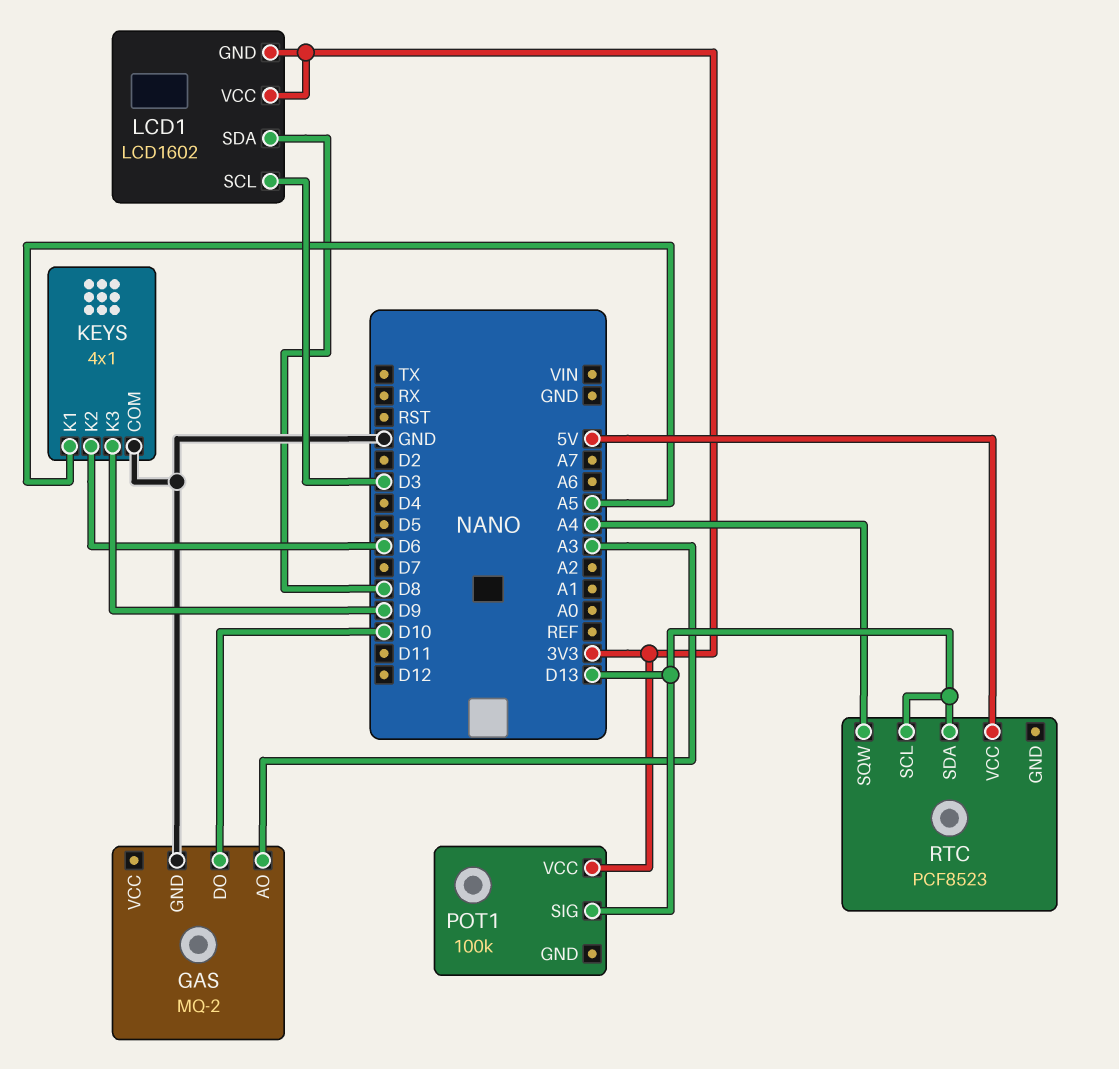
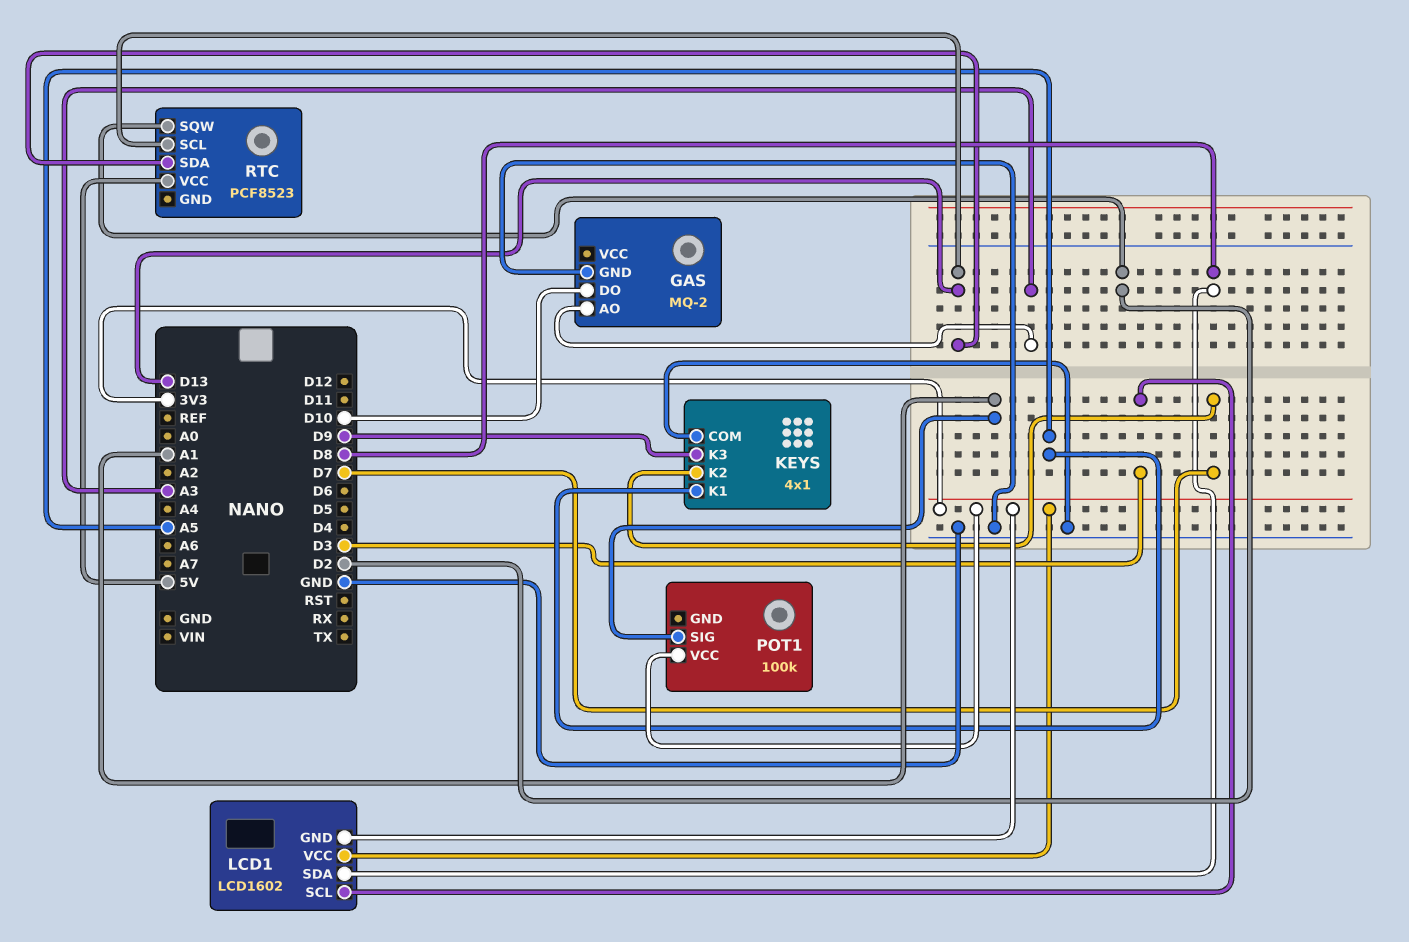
KEYS pin K2: D6 -> D7
POT1 pin SIG: D13 -> A1
RTC pin SQW: A4 -> D2

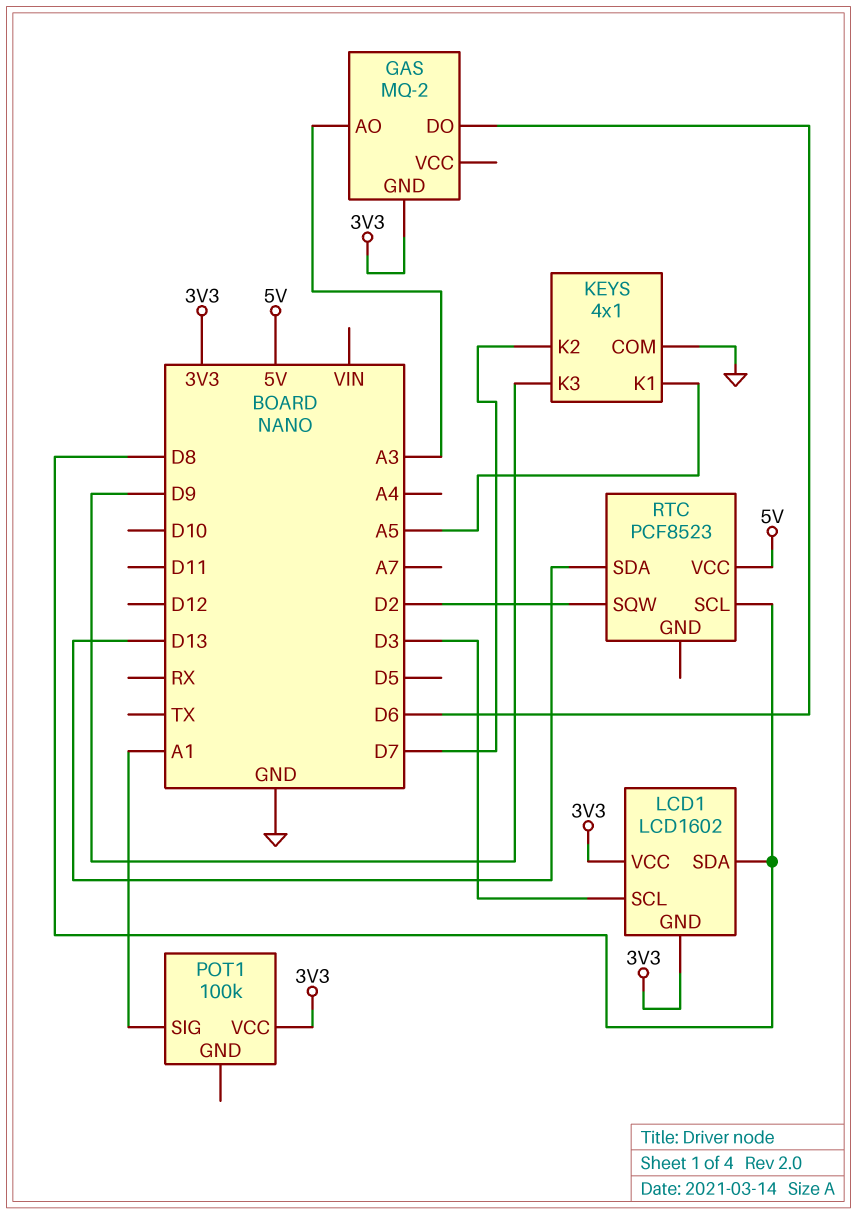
GAS pin DO: D10 -> D6
GAS pin GND: GND -> 3V3
RTC pin SCL: D13 -> D8

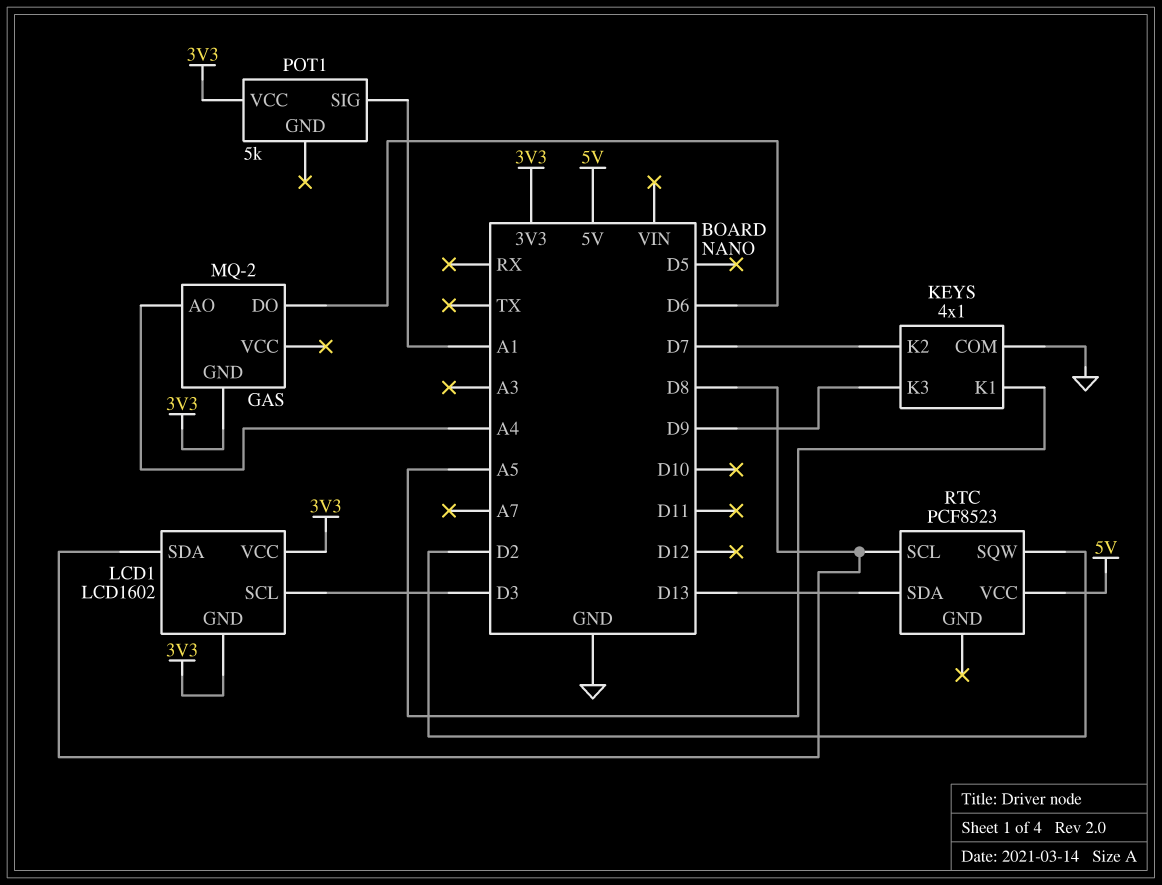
GAS pin AO: A3 -> A4
POT1: 100k -> 5k

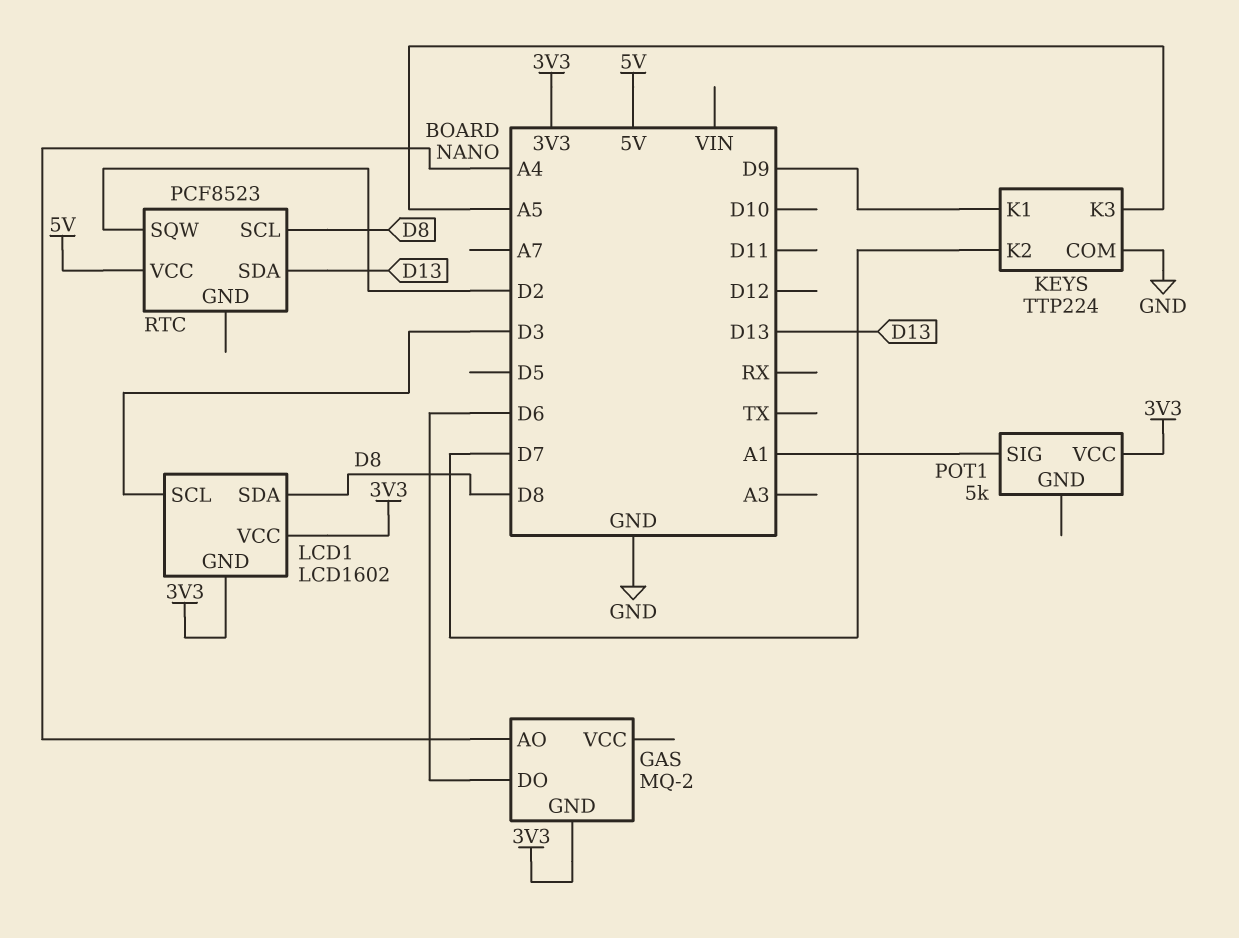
KEYS: 4x1 -> TTP224
KEYS pin K1: A5 -> D9
KEYS pin K3: D9 -> A5

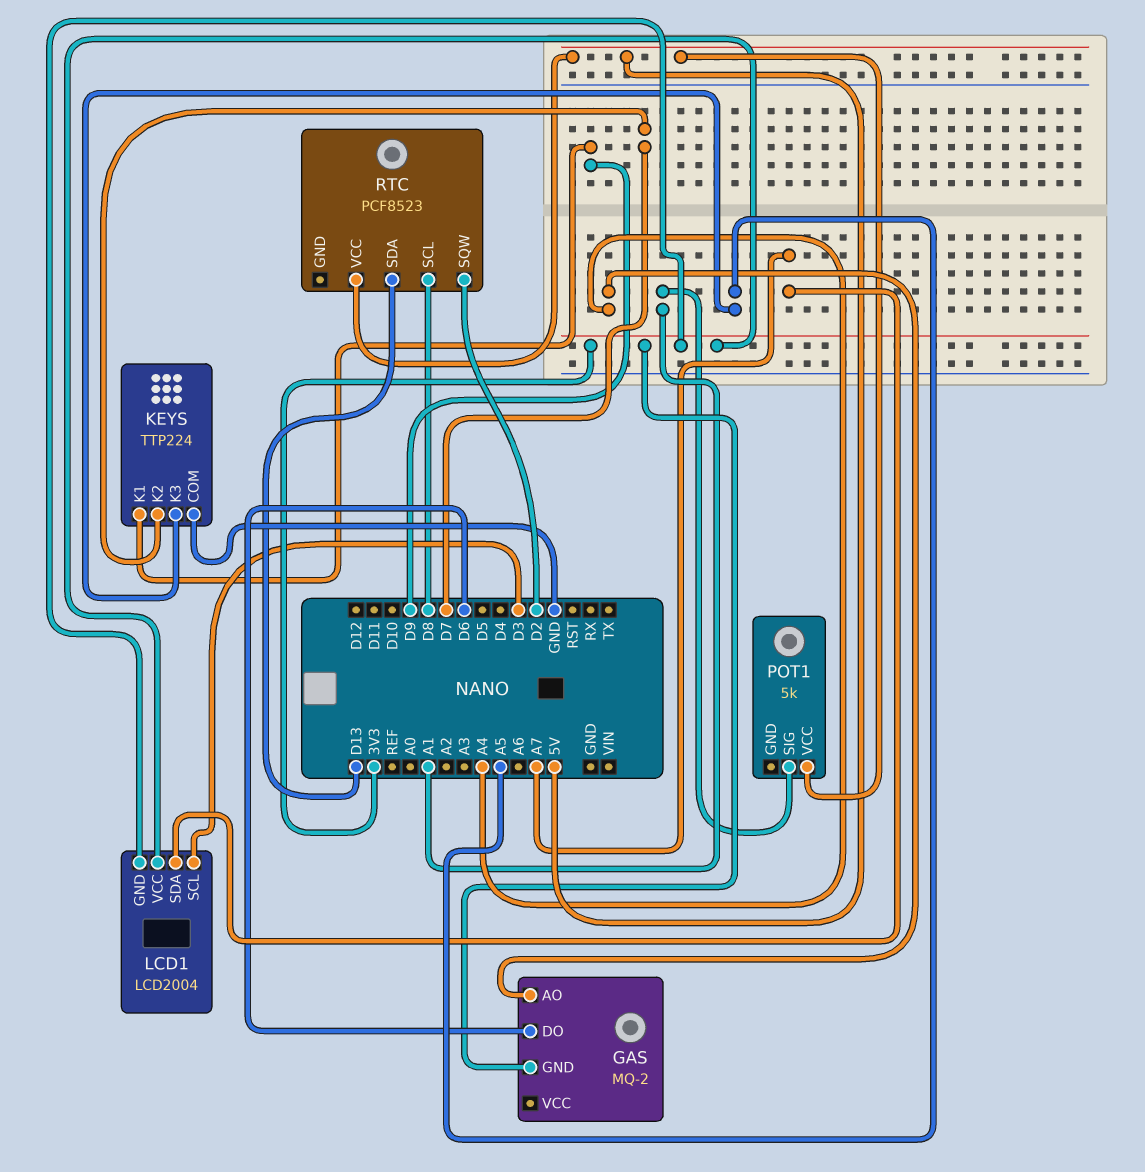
LCD1: LCD1602 -> LCD2004
LCD1 pin SDA: D8 -> A7
POT1 pin VCC: 3V3 -> 5V

